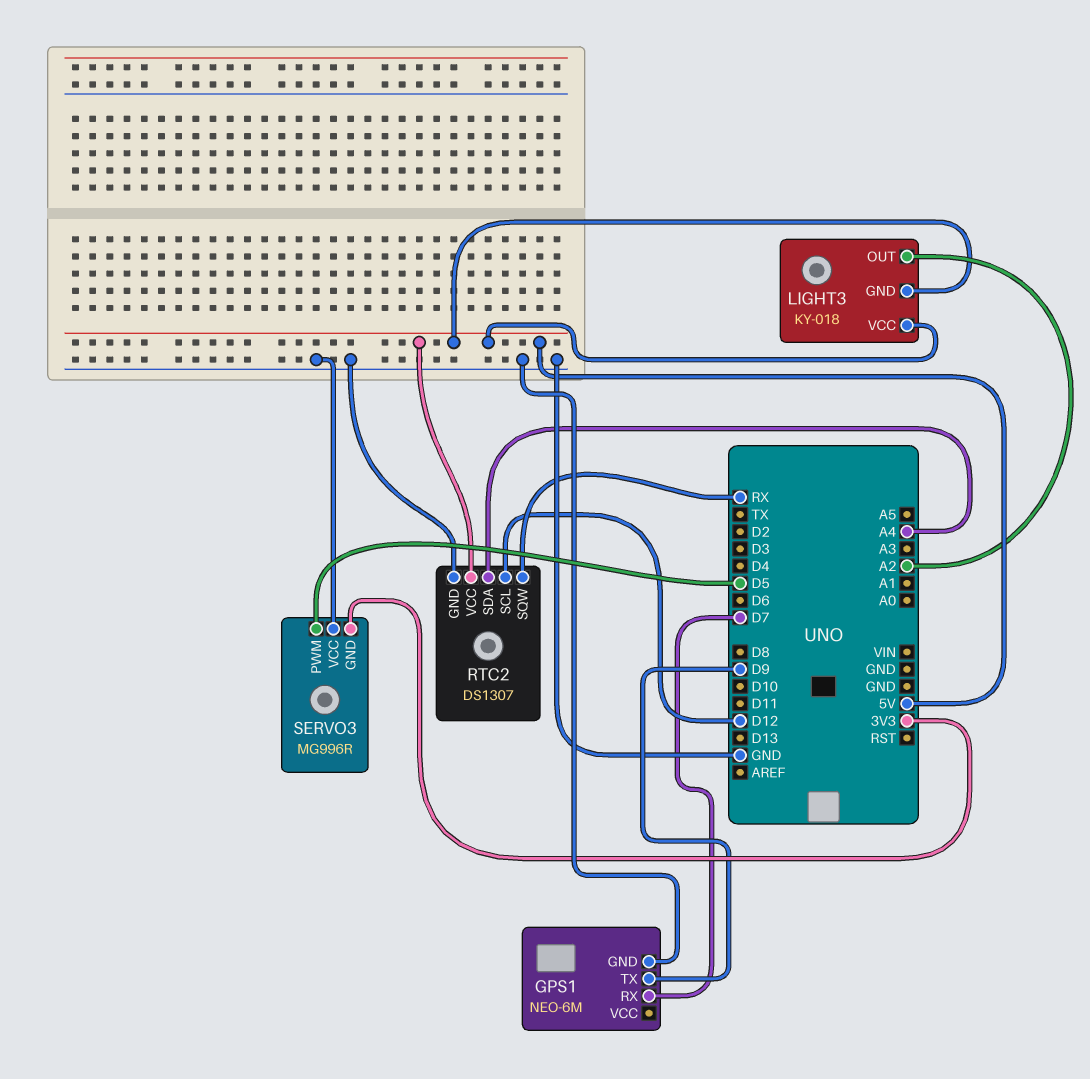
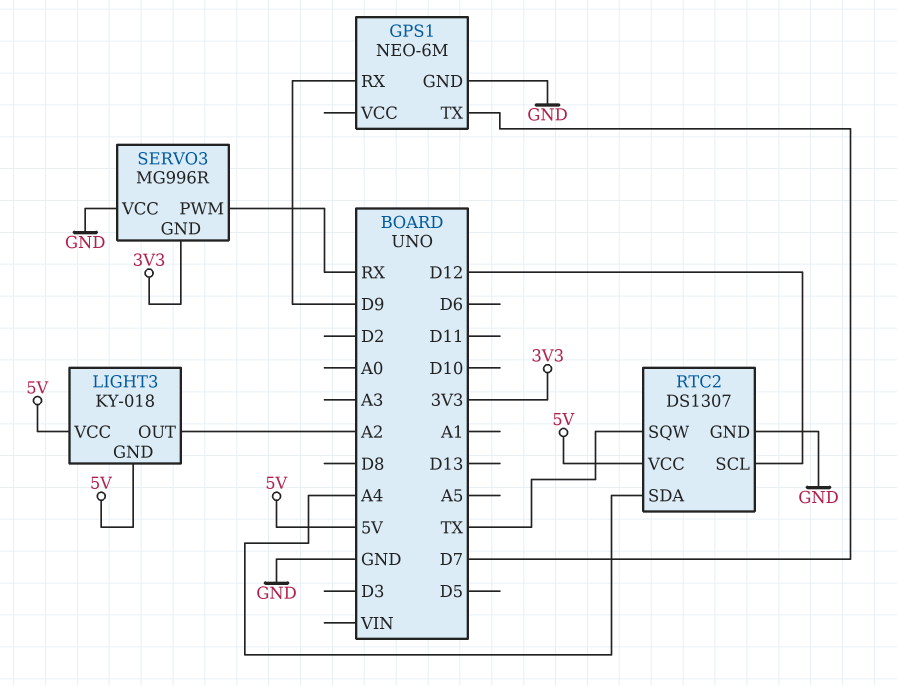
GPS1 pin RX: D7 -> D9
GPS1 pin TX: D9 -> D7
RTC2 pin SQW: RX -> TX
SERVO3 pin PWM: D5 -> RX

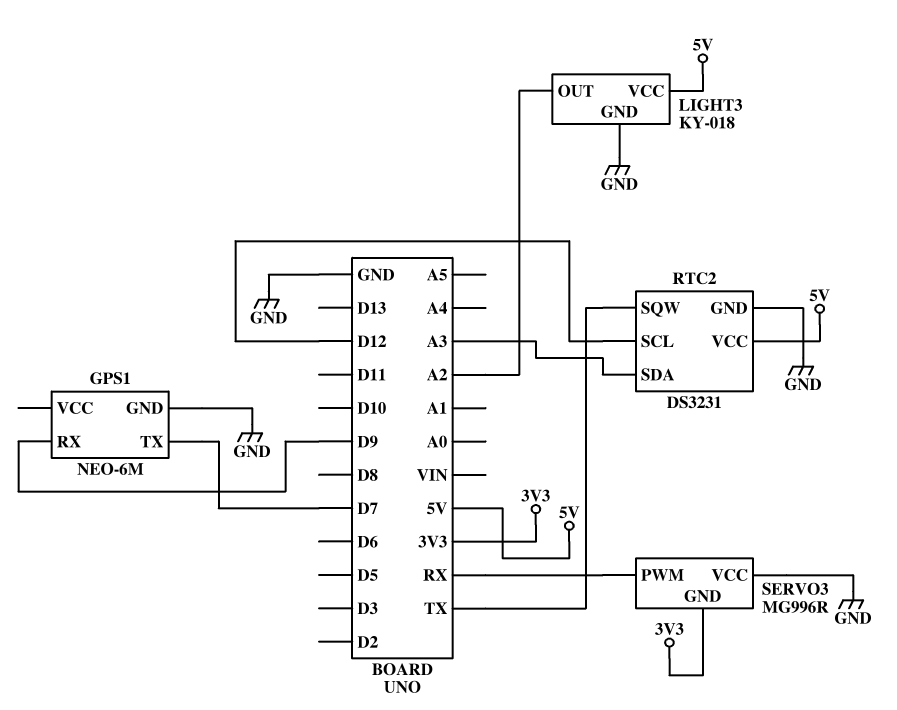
LIGHT3 pin GND: 5V -> GND
RTC2: DS1307 -> DS3231
RTC2 pin SDA: A4 -> A3

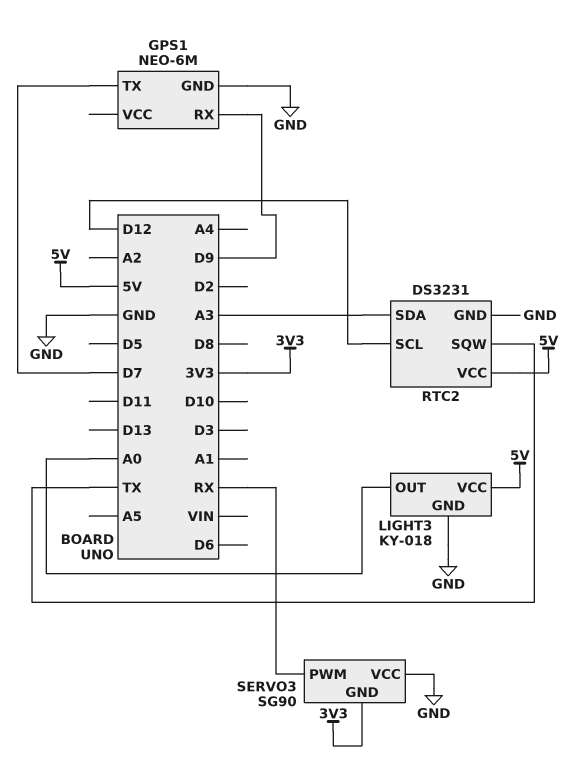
LIGHT3 pin OUT: A2 -> A0
SERVO3: MG996R -> SG90

